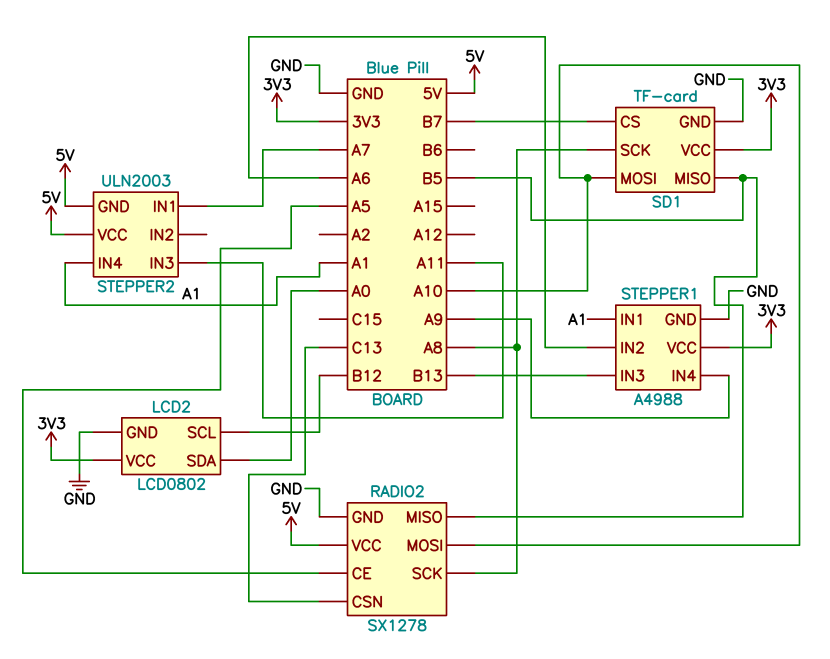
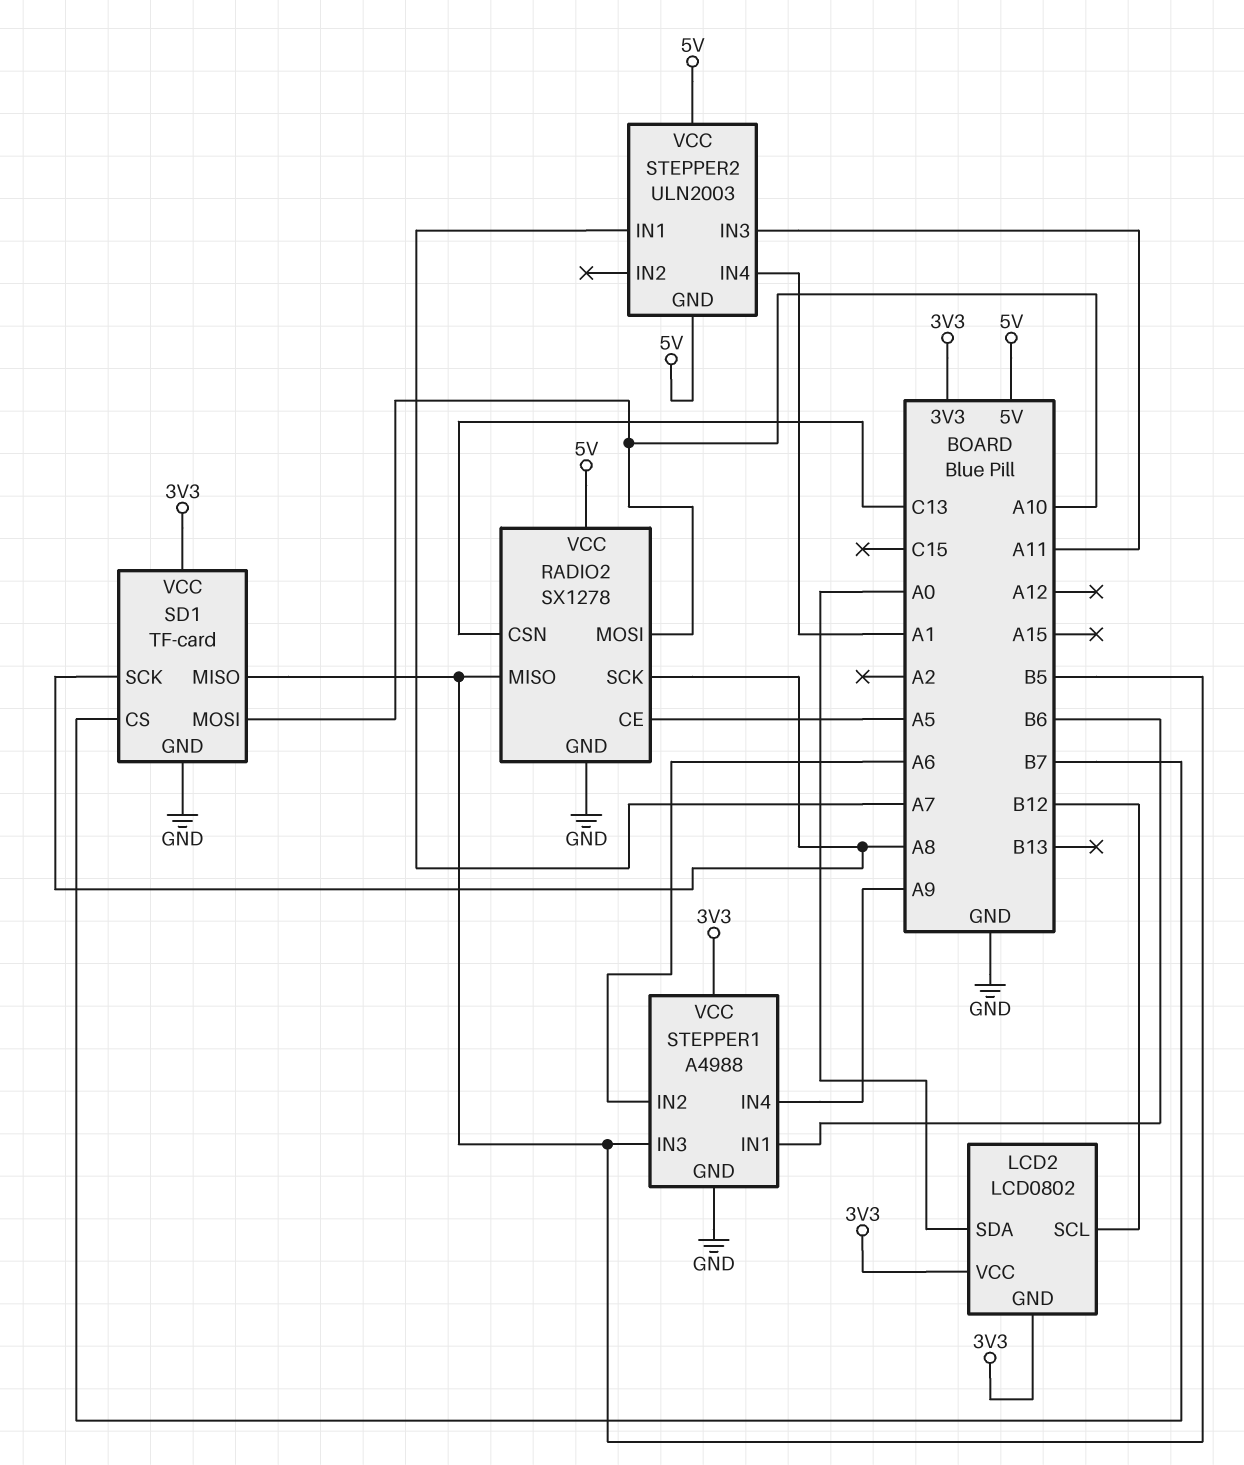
LCD2 pin GND: GND -> 3V3
STEPPER1 pin IN1: A1 -> B6
STEPPER1 pin IN3: B13 -> B5

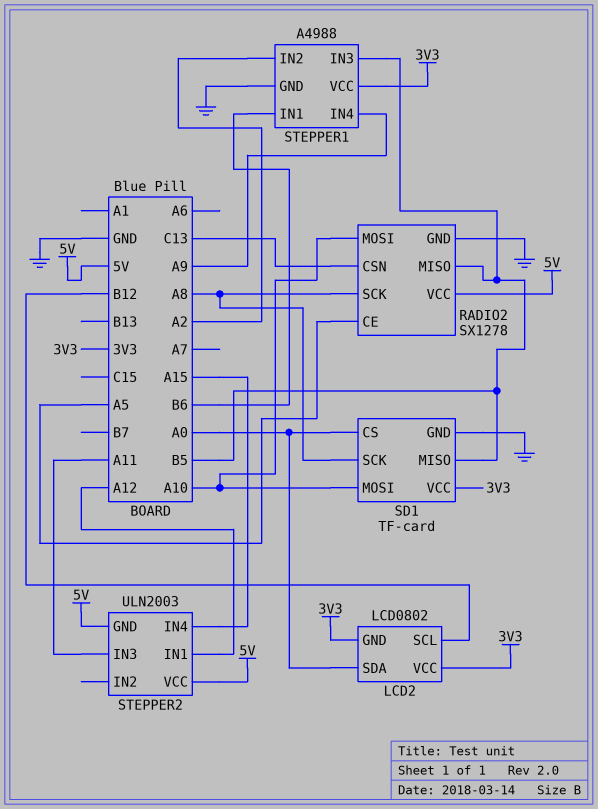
SD1 pin CS: B7 -> A0
STEPPER1 pin IN2: A6 -> A2
STEPPER2 pin IN1: A7 -> A12
STEPPER2 pin IN4: A1 -> A15

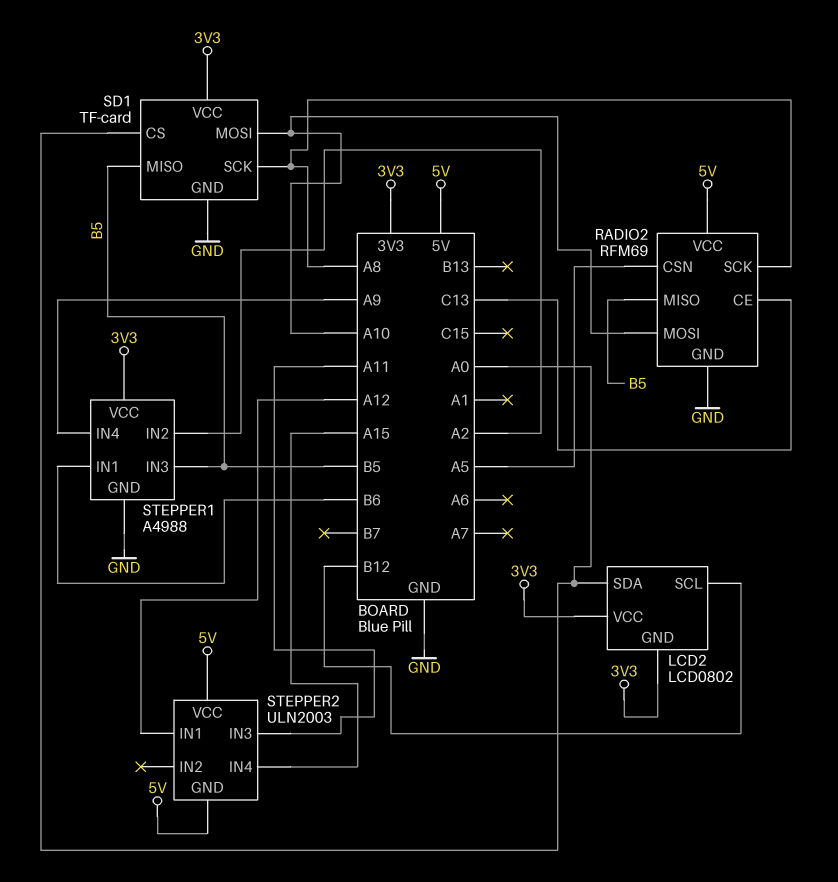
RADIO2: SX1278 -> RFM69
RADIO2 pin CE: A5 -> C13
RADIO2 pin CSN: C13 -> A5

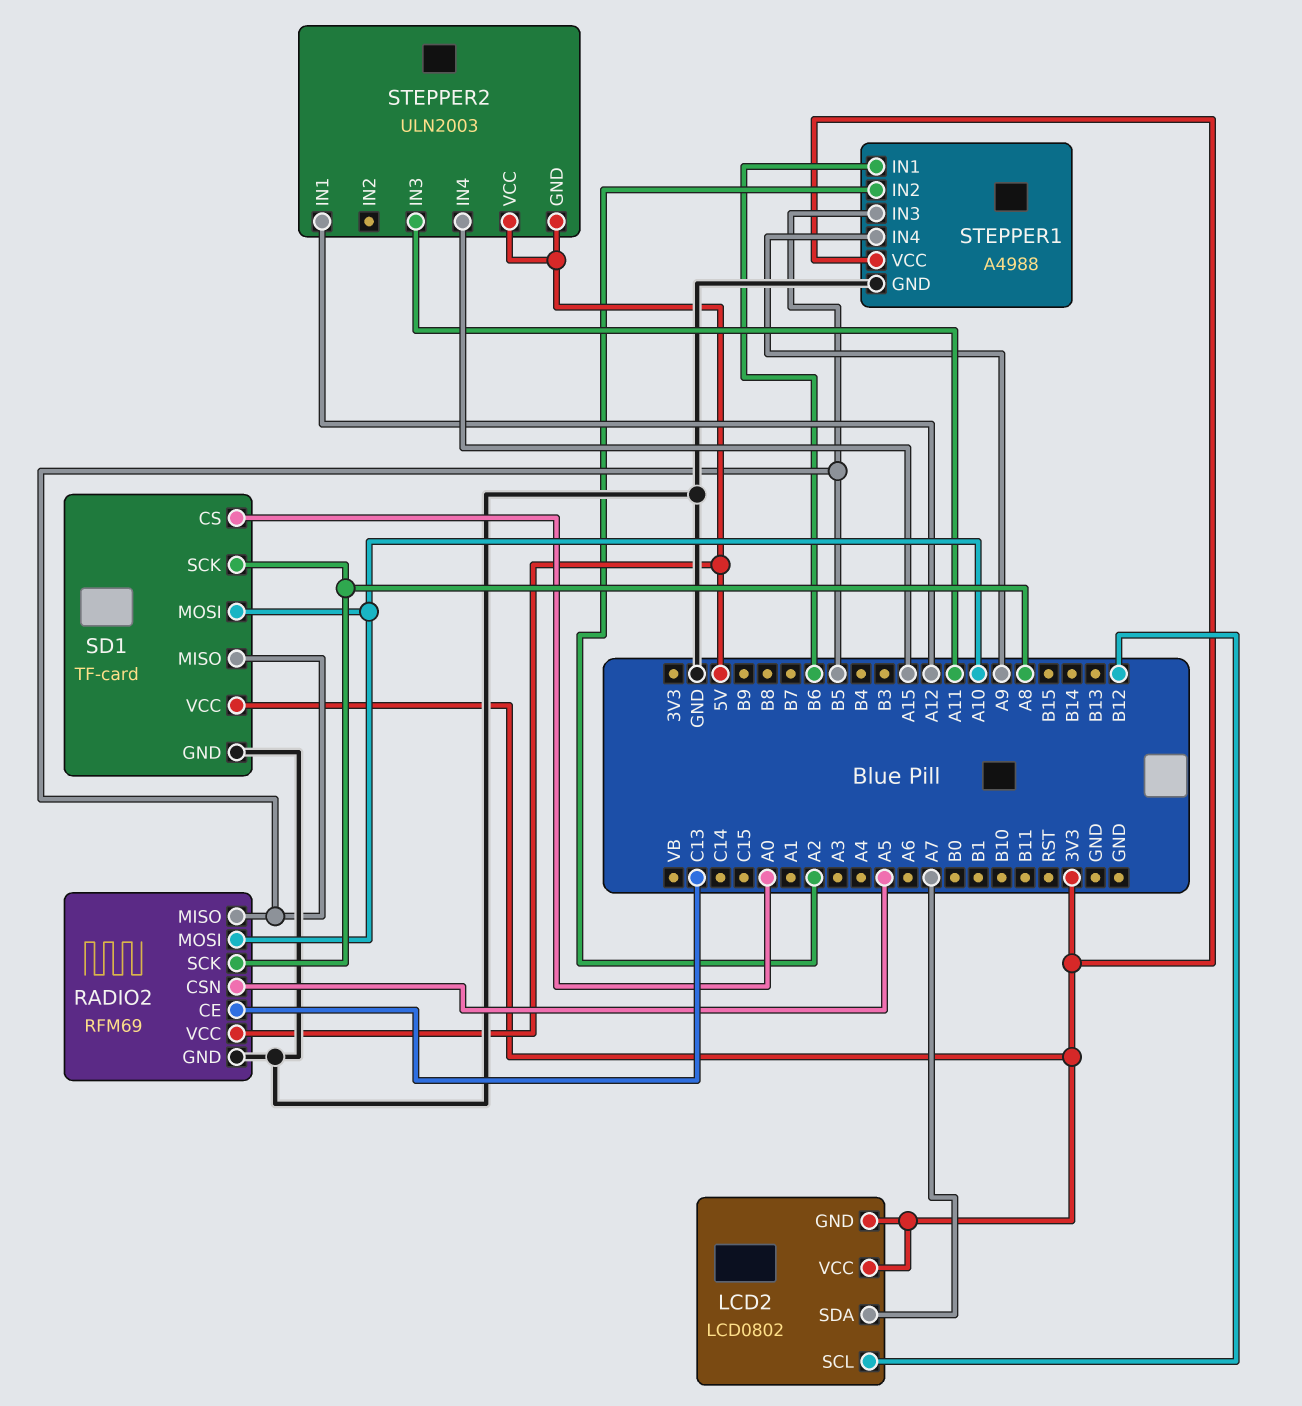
LCD2 pin SDA: A0 -> A7

